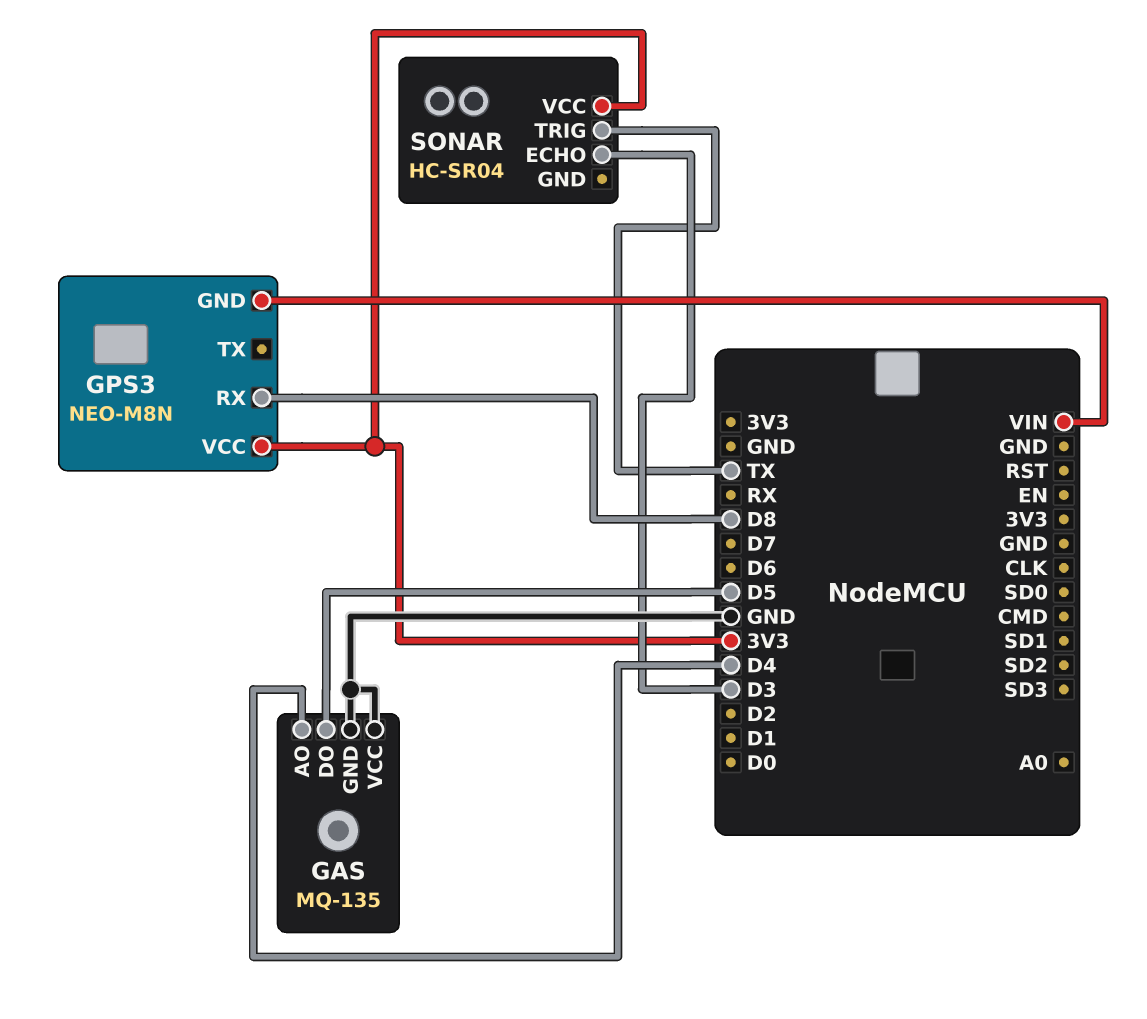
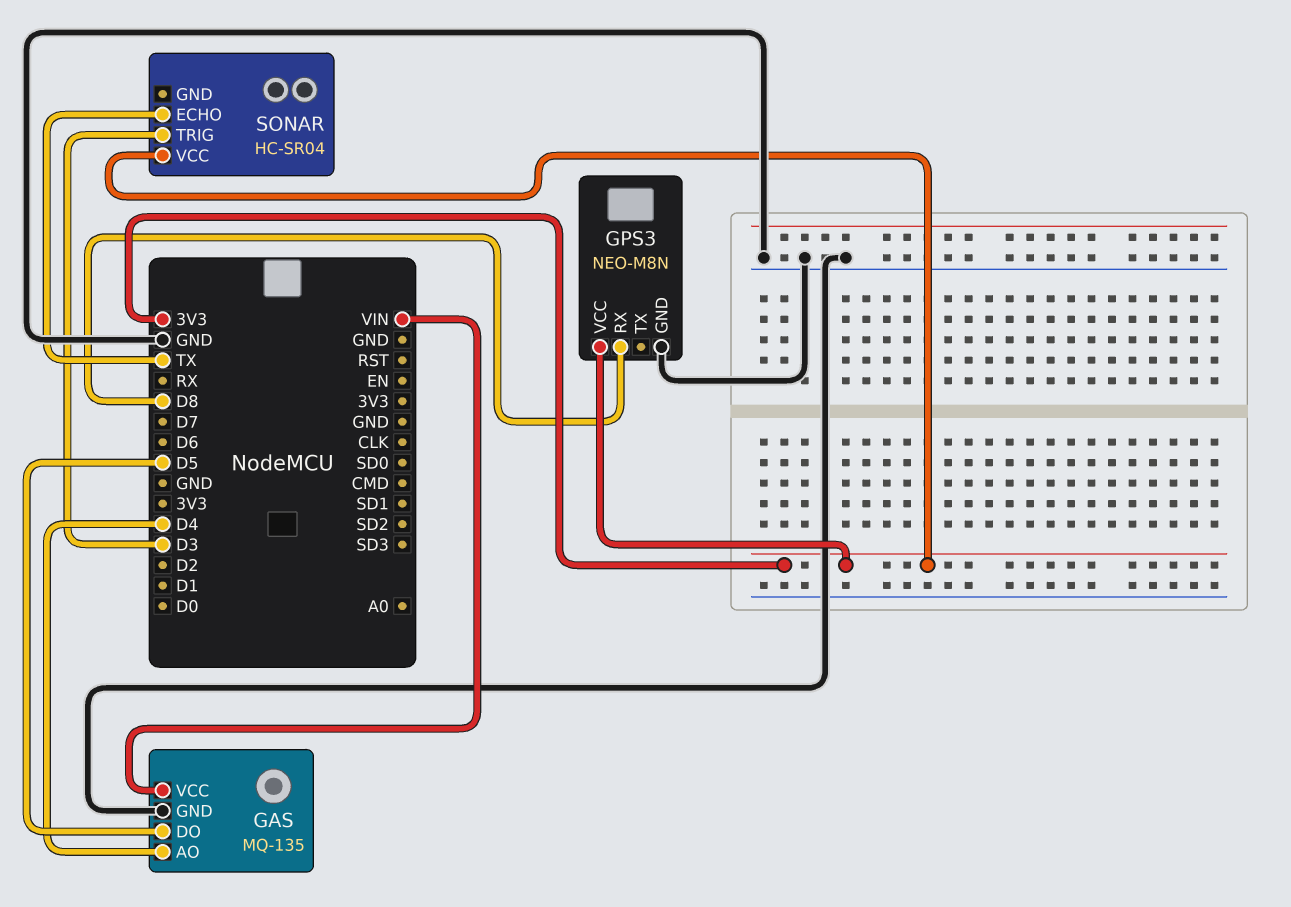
GAS pin VCC: GND -> VIN
GPS3 pin GND: VIN -> GND
SONAR pin ECHO: D3 -> TX
SONAR pin TRIG: TX -> D3

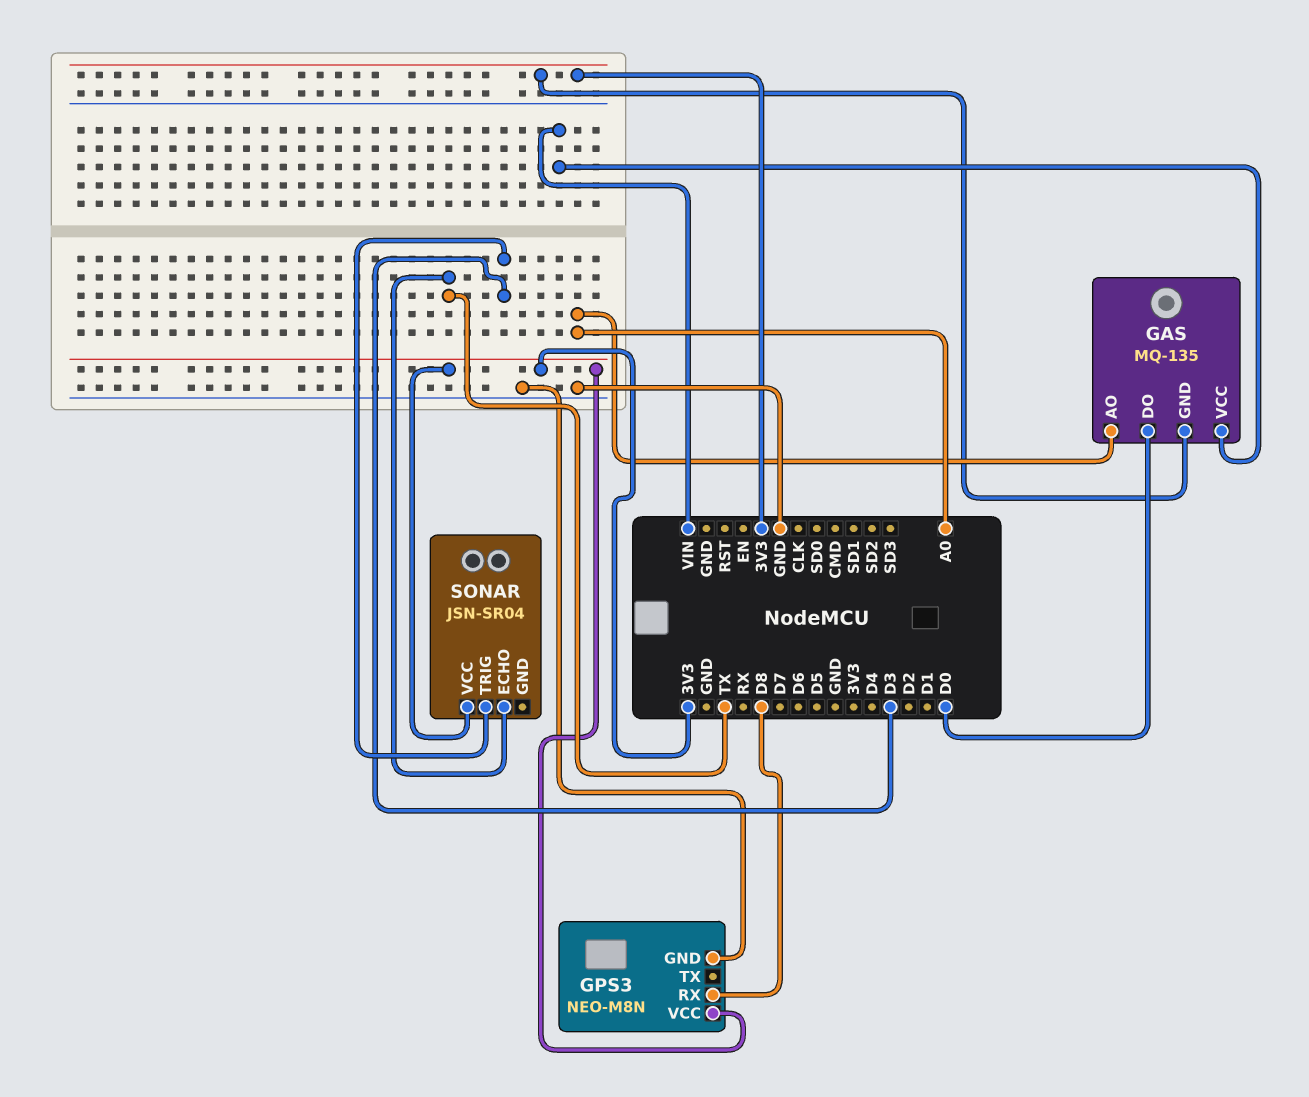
GAS pin AO: D4 -> A0
GAS pin DO: D5 -> D0
GAS pin GND: GND -> 3V3
SONAR: HC-SR04 -> JSN-SR04

